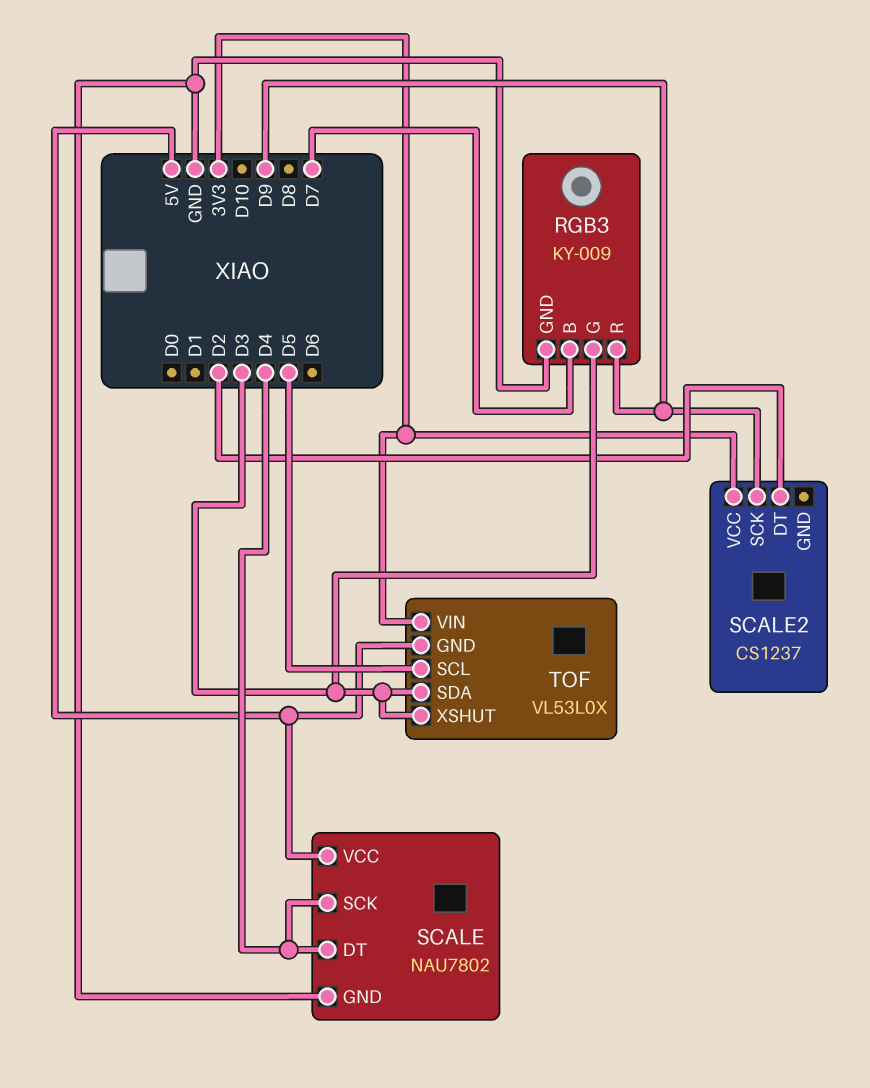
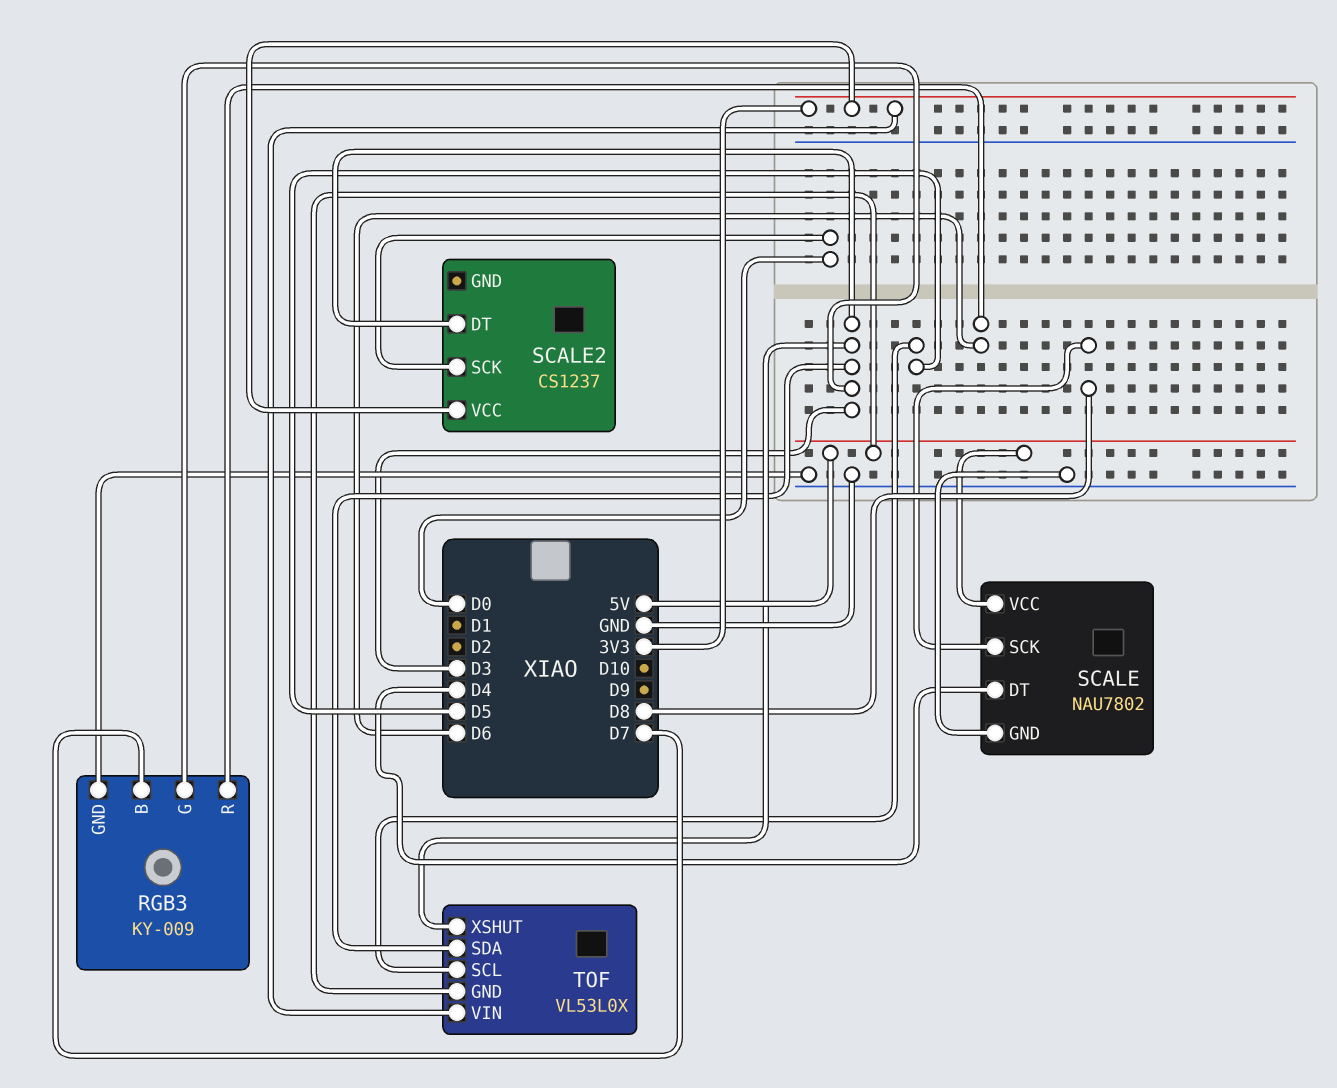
RGB3 pin R: D9 -> D6
SCALE pin SCK: D4 -> D8
SCALE2 pin DT: D2 -> D3
SCALE2 pin SCK: D9 -> D0

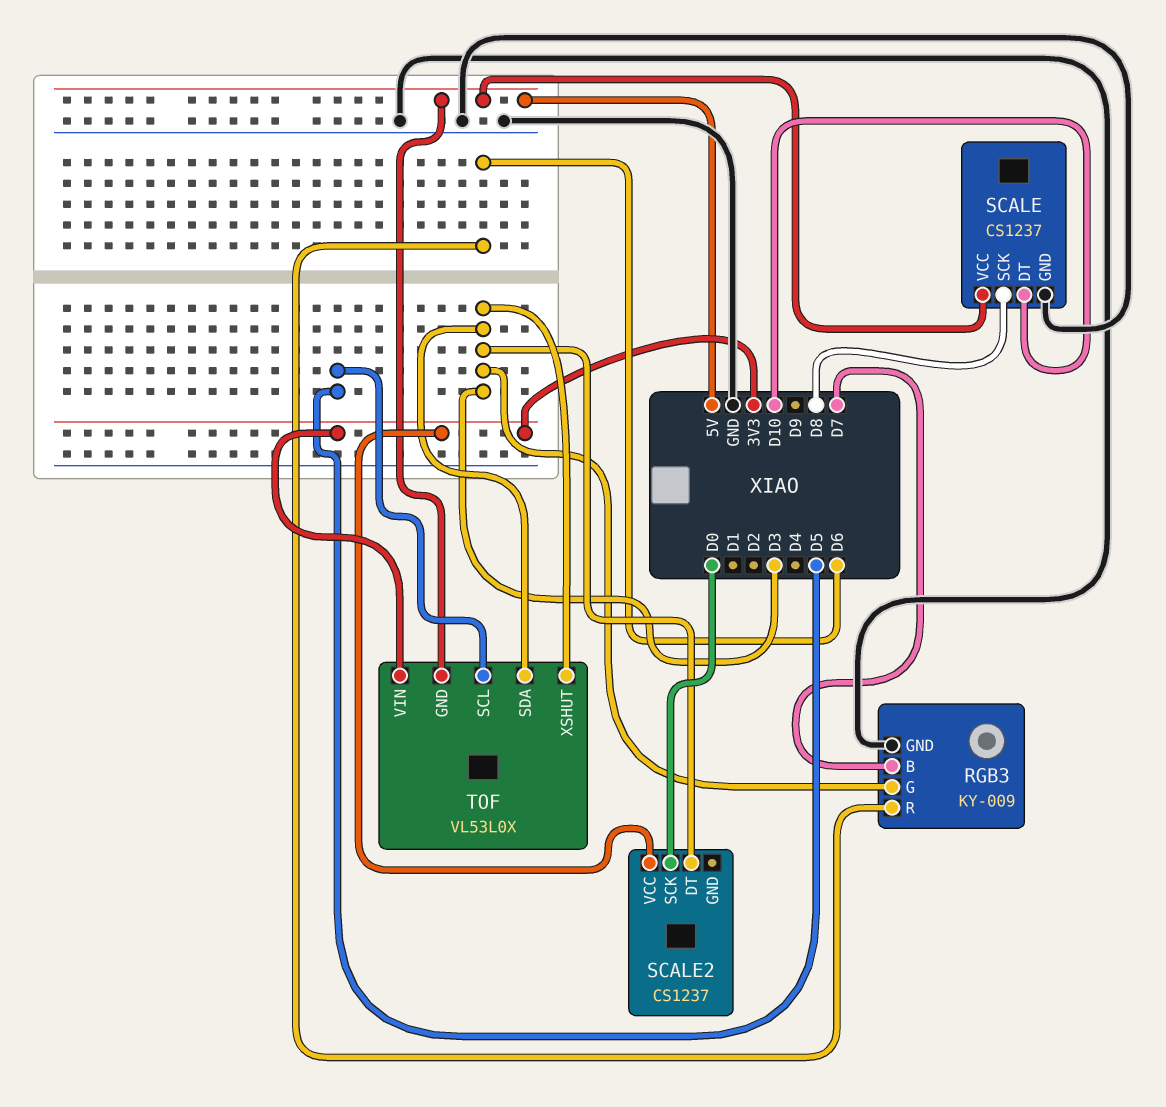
SCALE: NAU7802 -> CS1237
SCALE pin DT: D4 -> D10

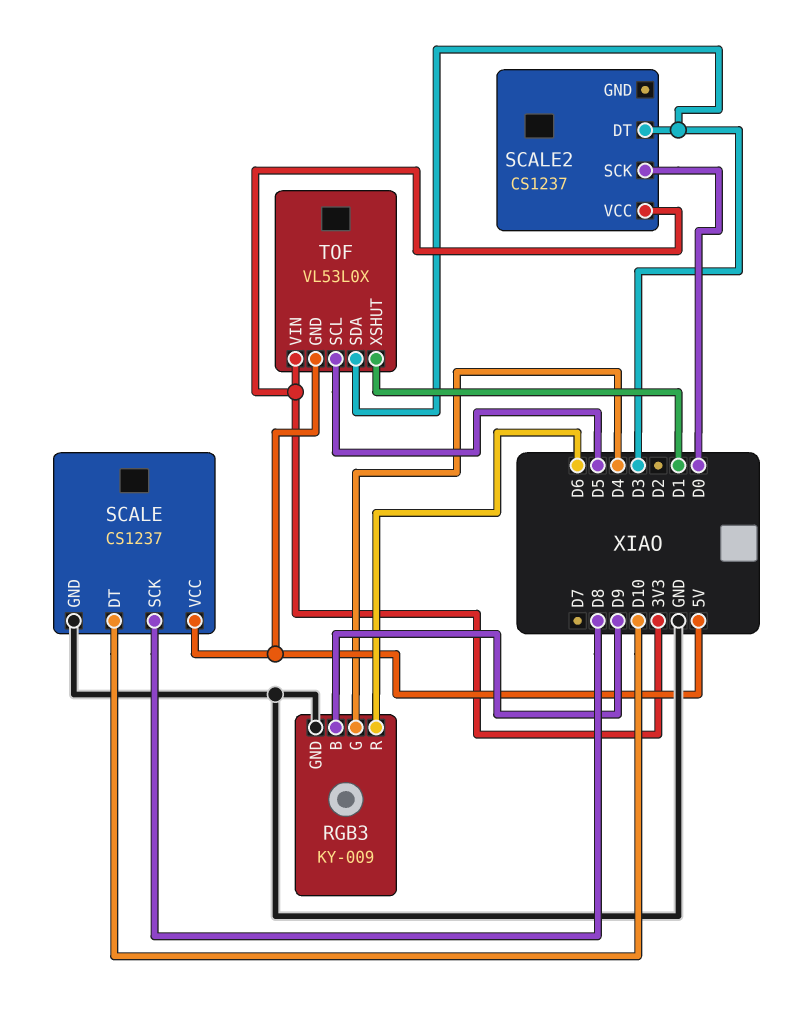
RGB3 pin B: D7 -> D9
RGB3 pin G: D3 -> D4
TOF pin XSHUT: D3 -> D1

